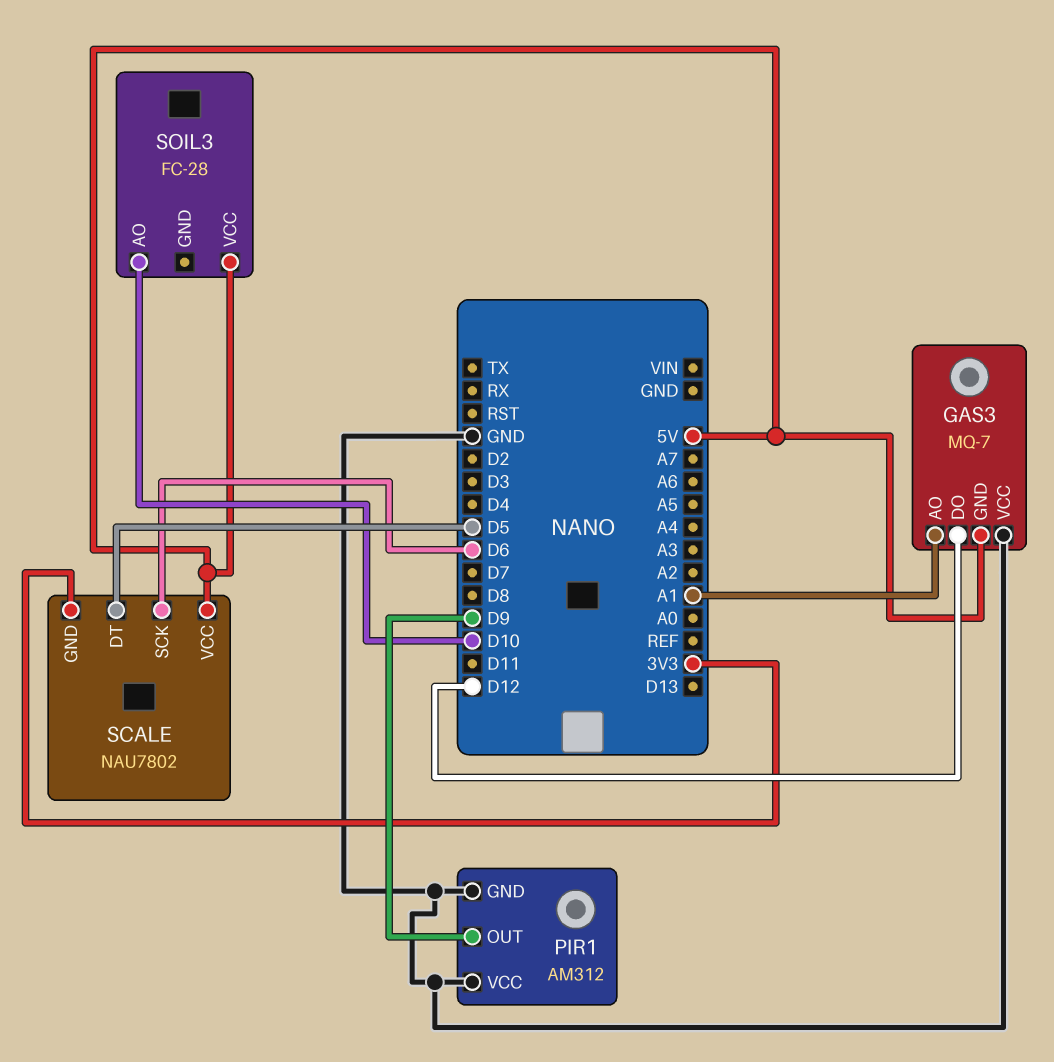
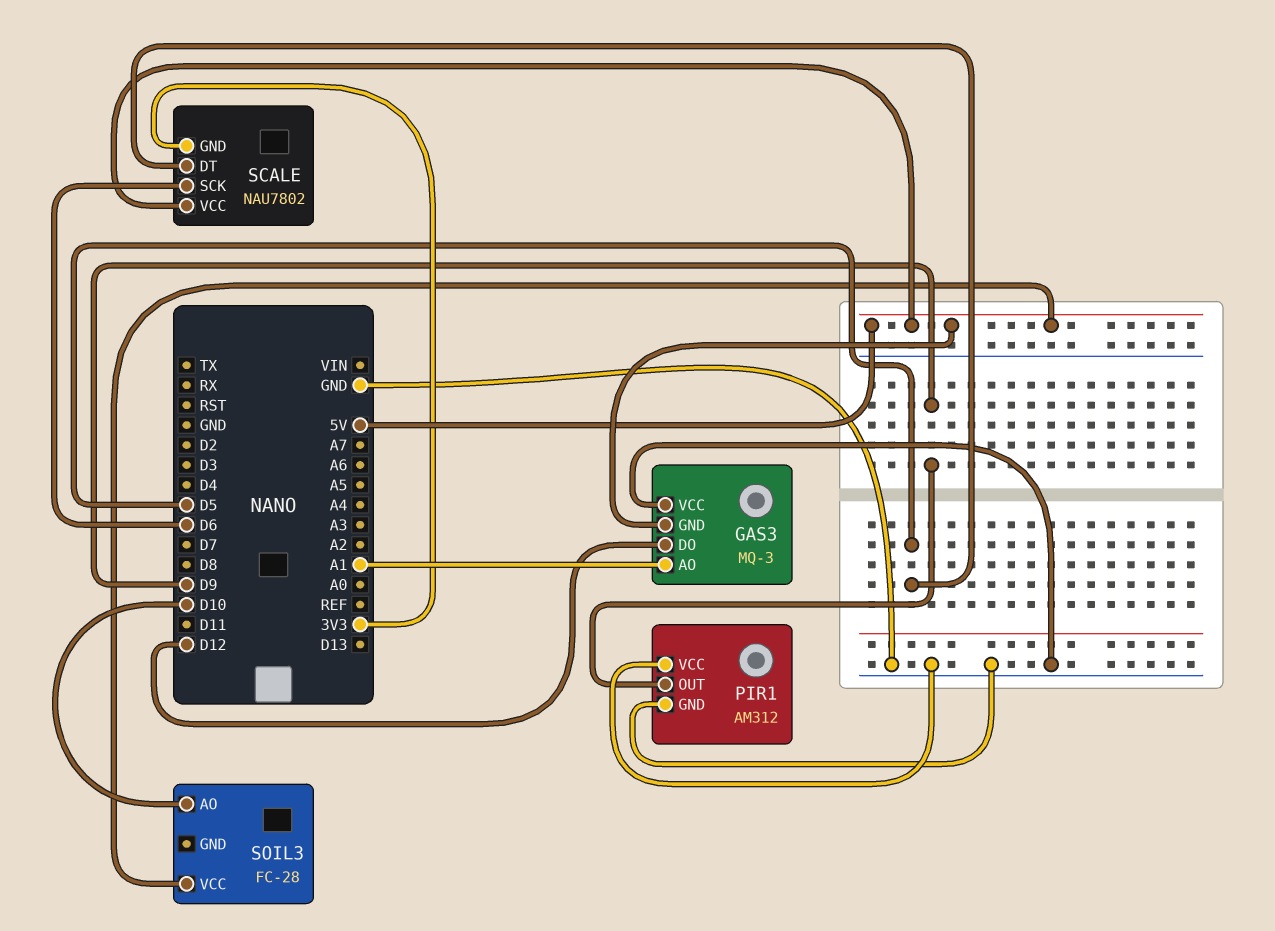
GAS3: MQ-7 -> MQ-3

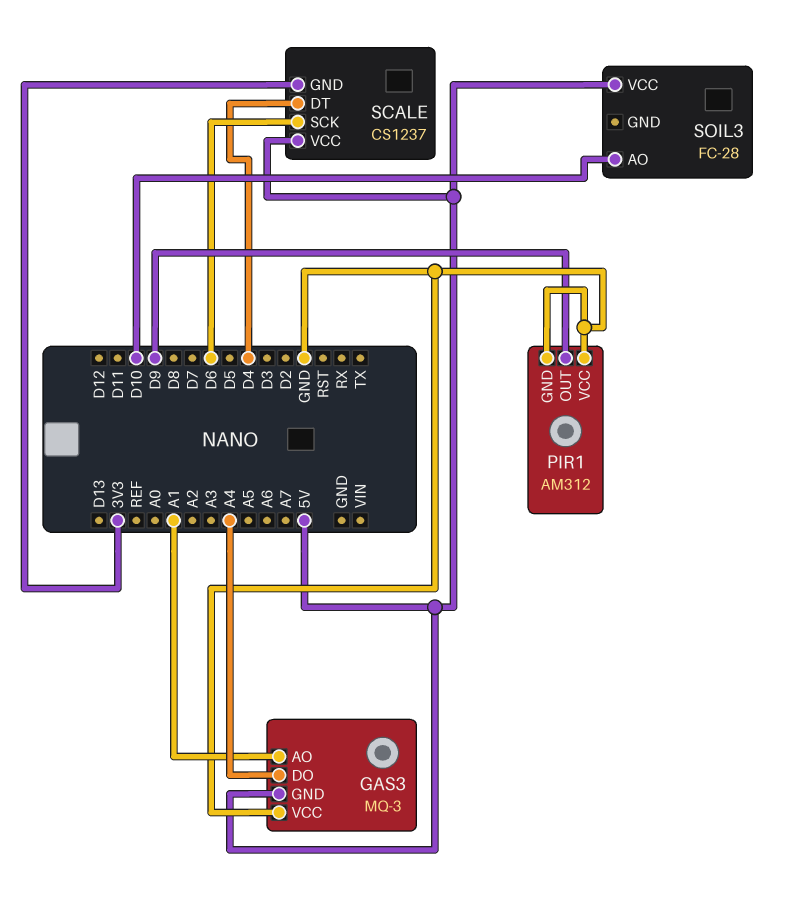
GAS3 pin DO: D12 -> A4
SCALE: NAU7802 -> CS1237
SCALE pin DT: D5 -> D4

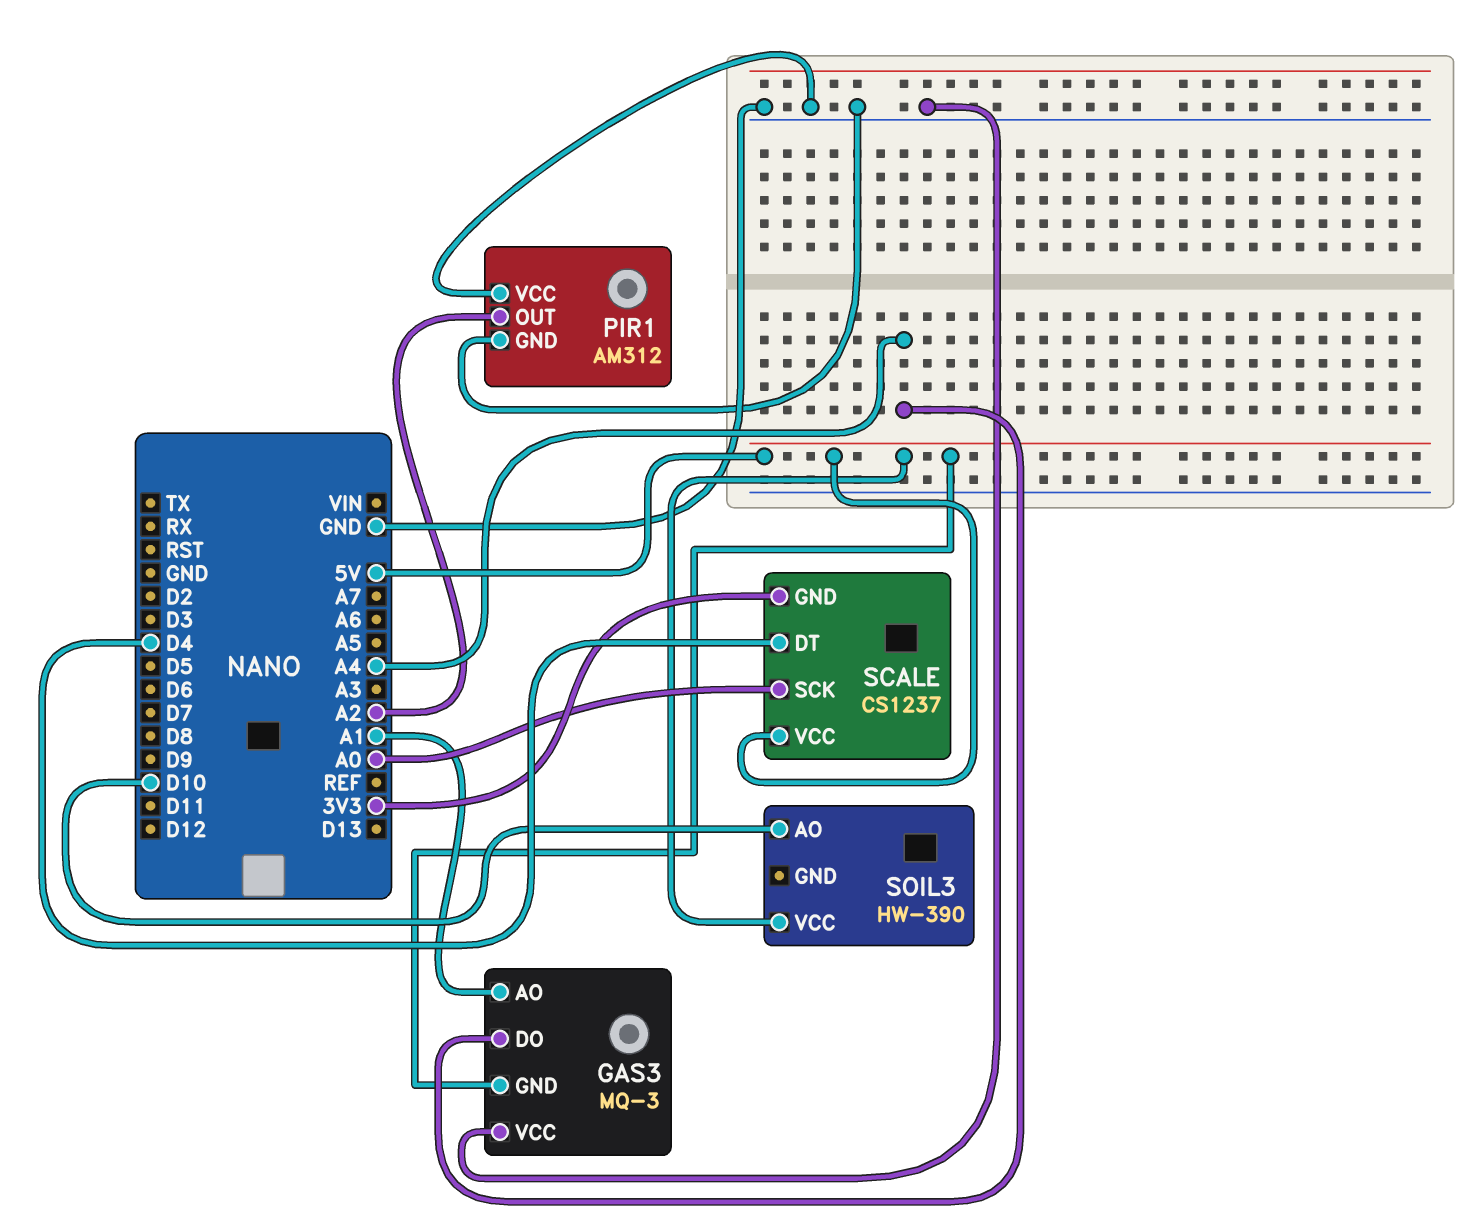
PIR1 pin OUT: D9 -> A2
SCALE pin SCK: D6 -> A0
SOIL3: FC-28 -> HW-390

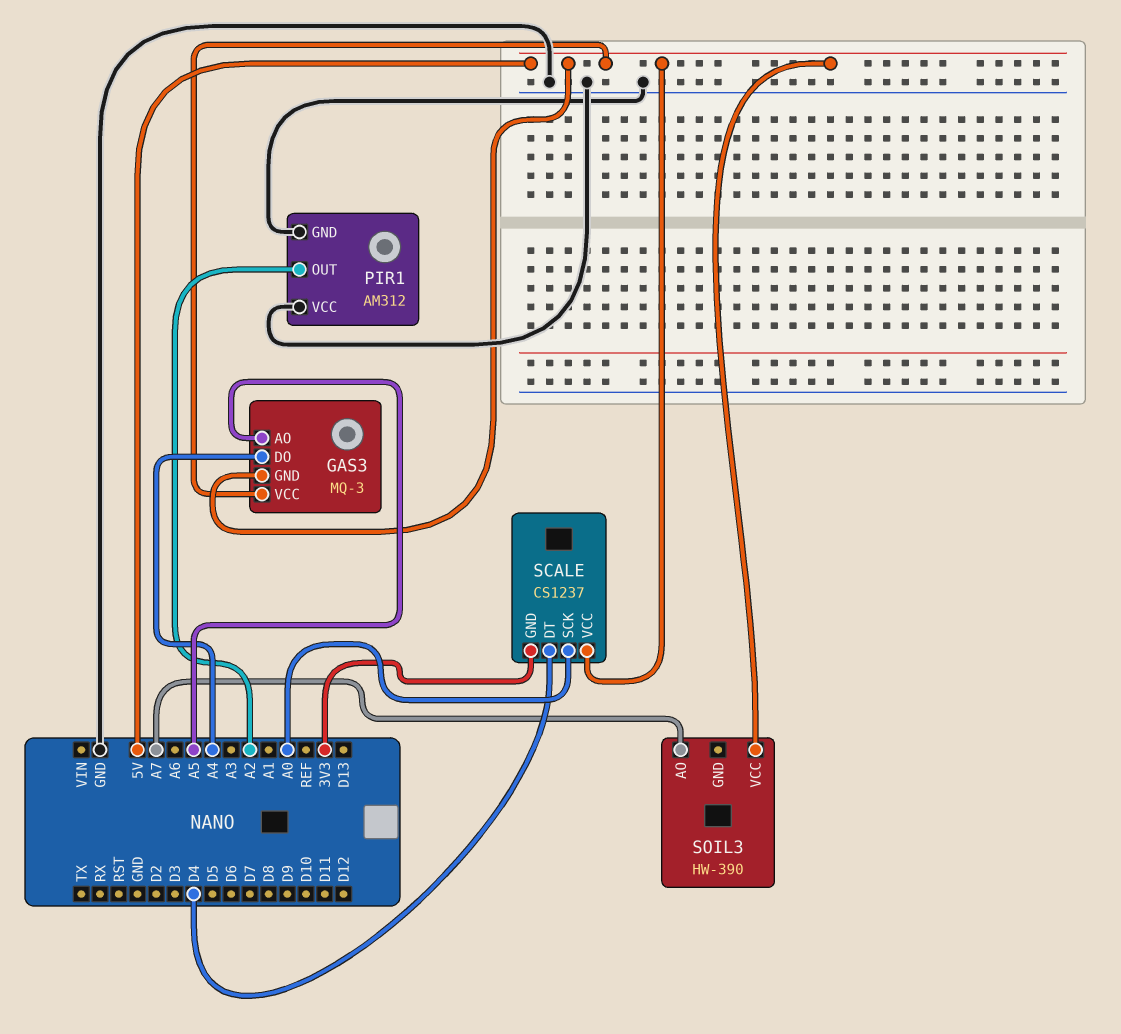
GAS3 pin AO: A1 -> A5
GAS3 pin VCC: GND -> 5V
SOIL3 pin AO: D10 -> A7

